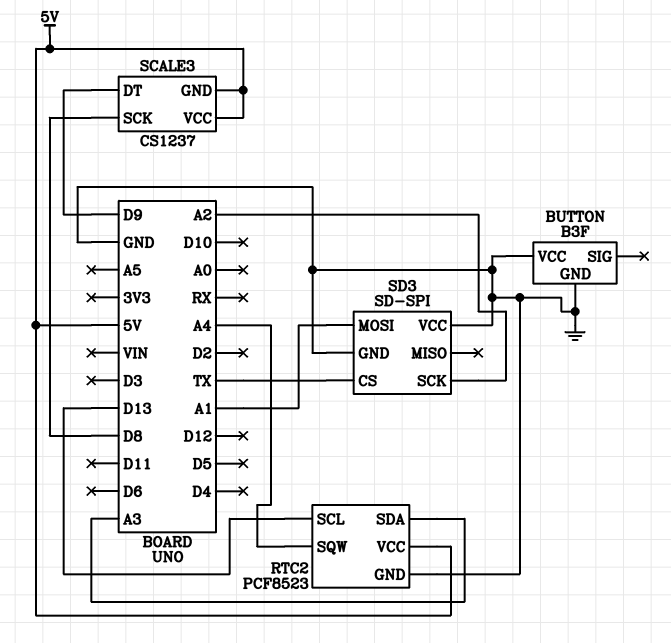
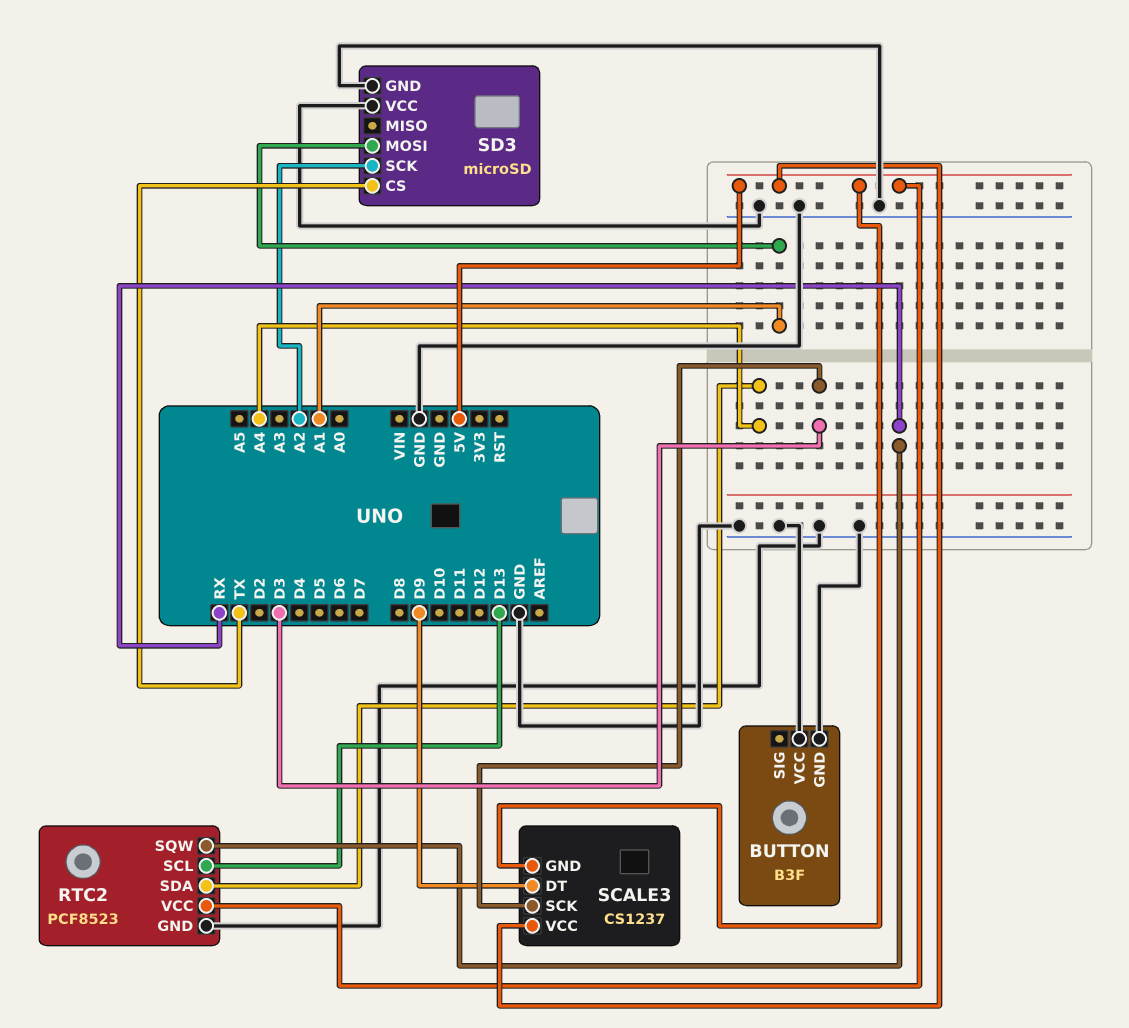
RTC2 pin SDA: A3 -> A4
RTC2 pin SQW: A4 -> RX
SCALE3 pin SCK: D8 -> D3
SD3: SD-SPI -> microSD

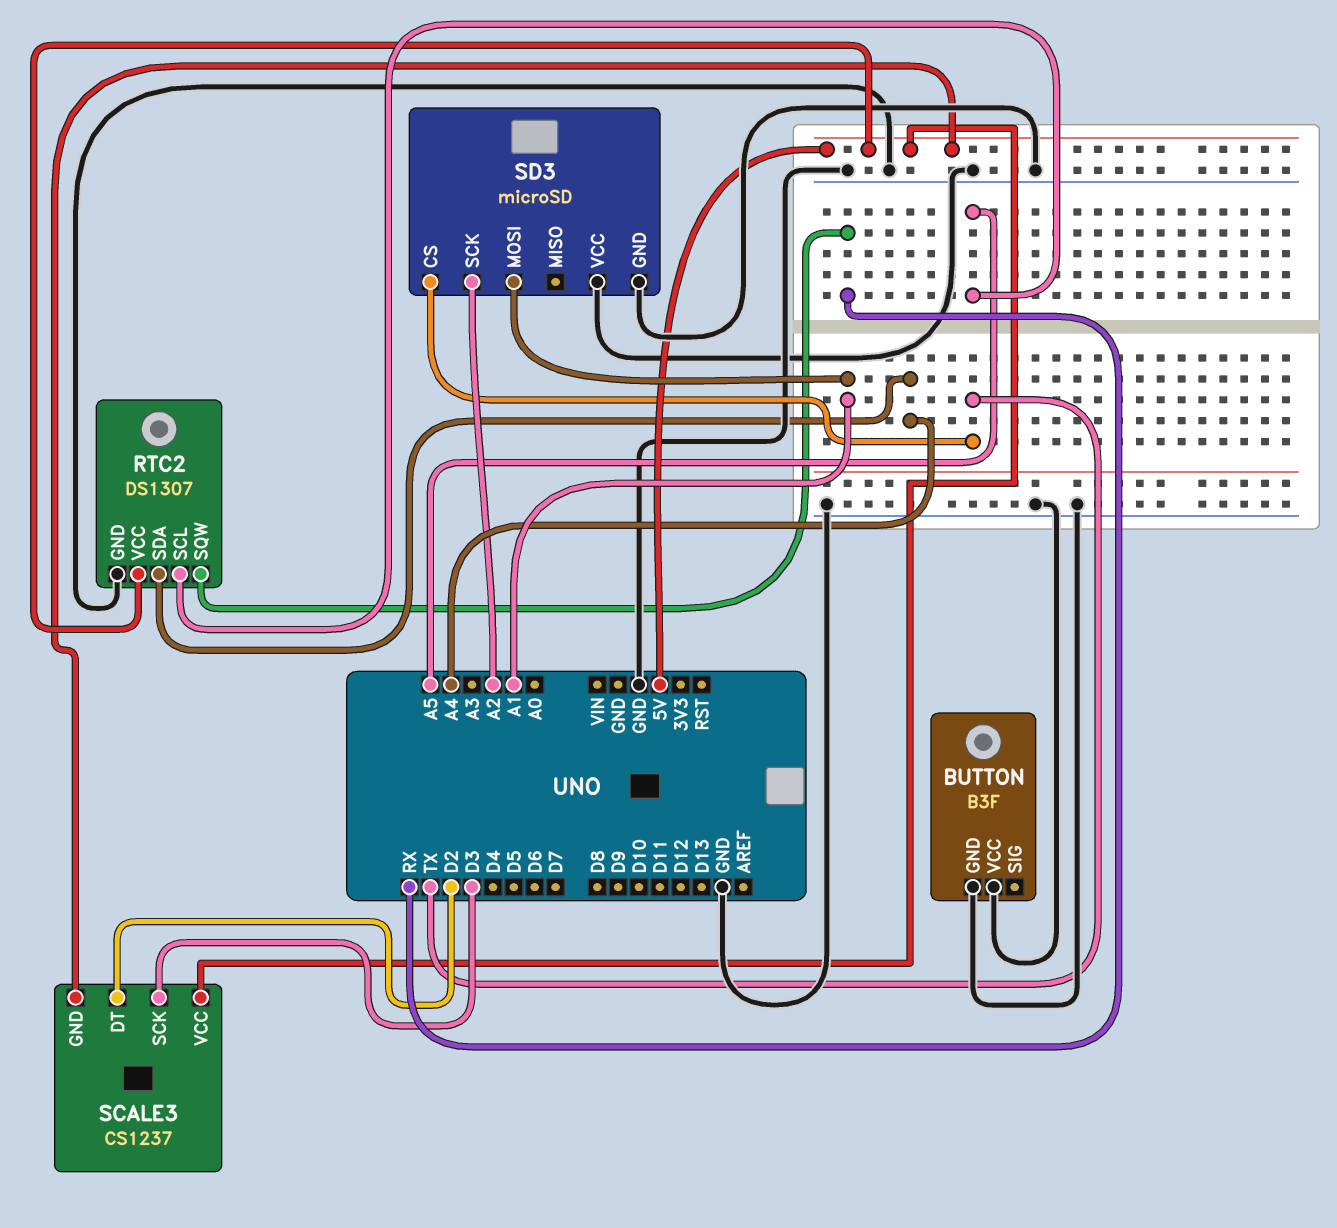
RTC2: PCF8523 -> DS1307
RTC2 pin SCL: D13 -> A5
SCALE3 pin DT: D9 -> D2

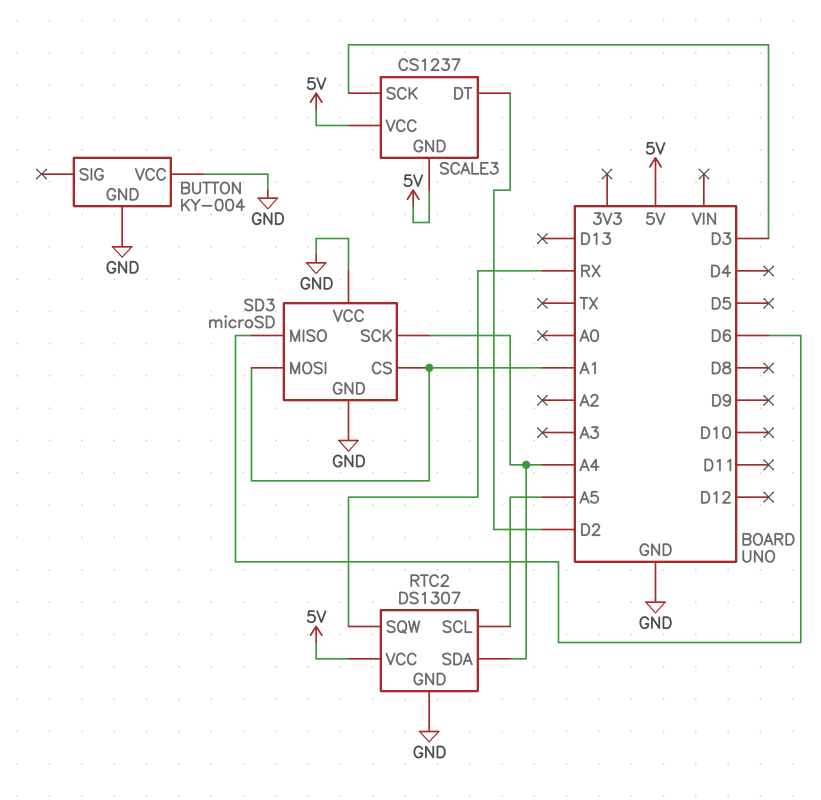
BUTTON: B3F -> KY-004
SD3 pin CS: TX -> A1
SD3 pin MISO: none -> D6
SD3 pin SCK: A2 -> A4

